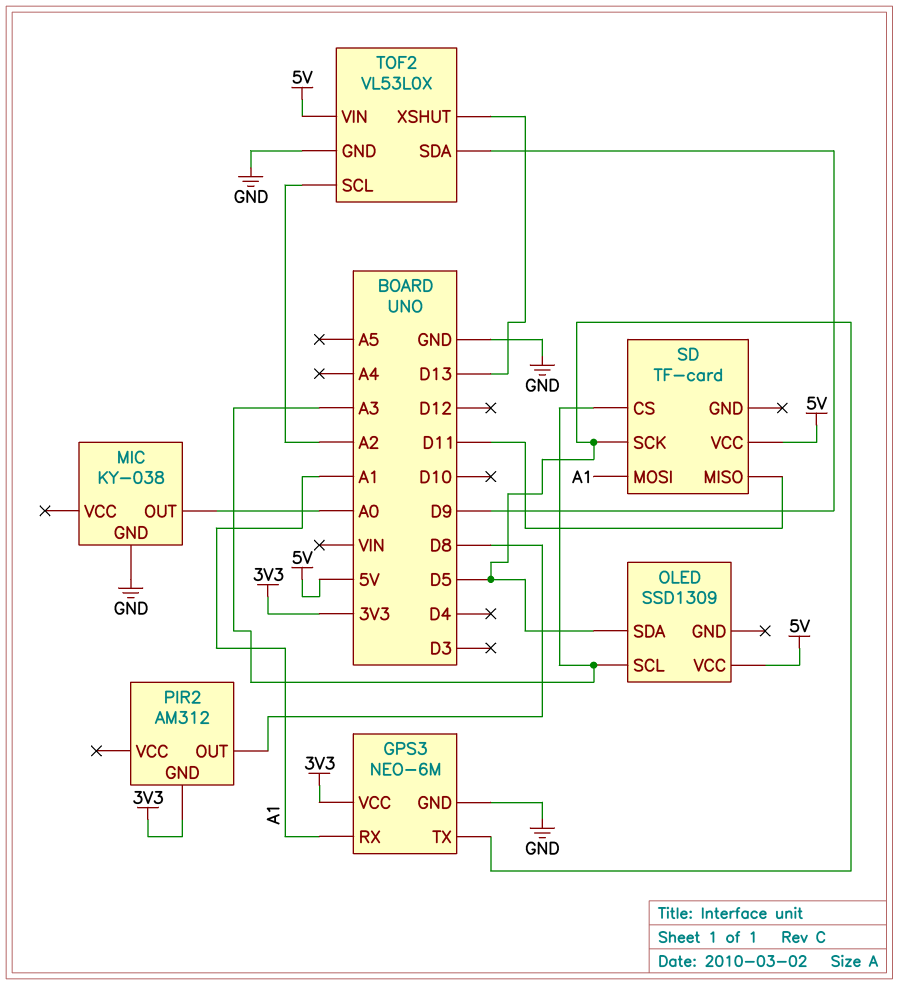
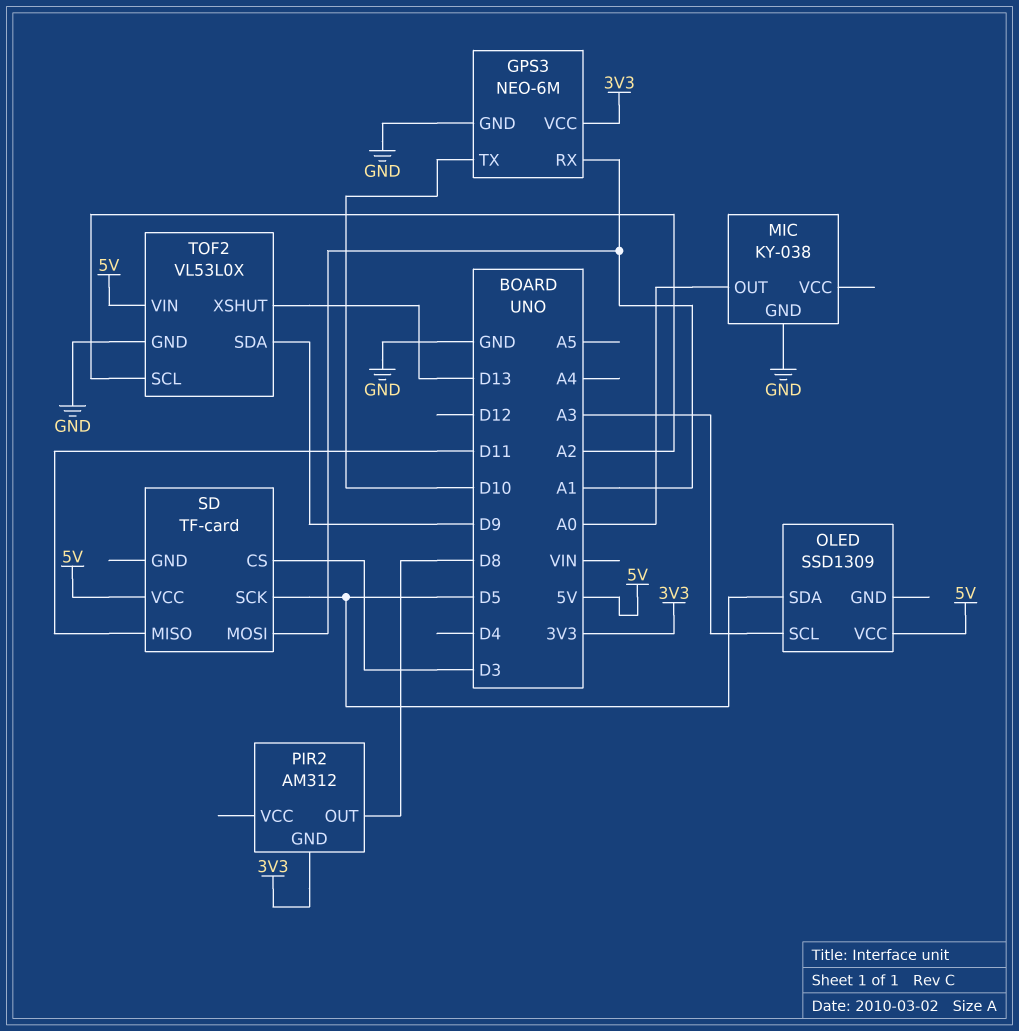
GPS3 pin TX: D5 -> D10
SD pin CS: A3 -> D3

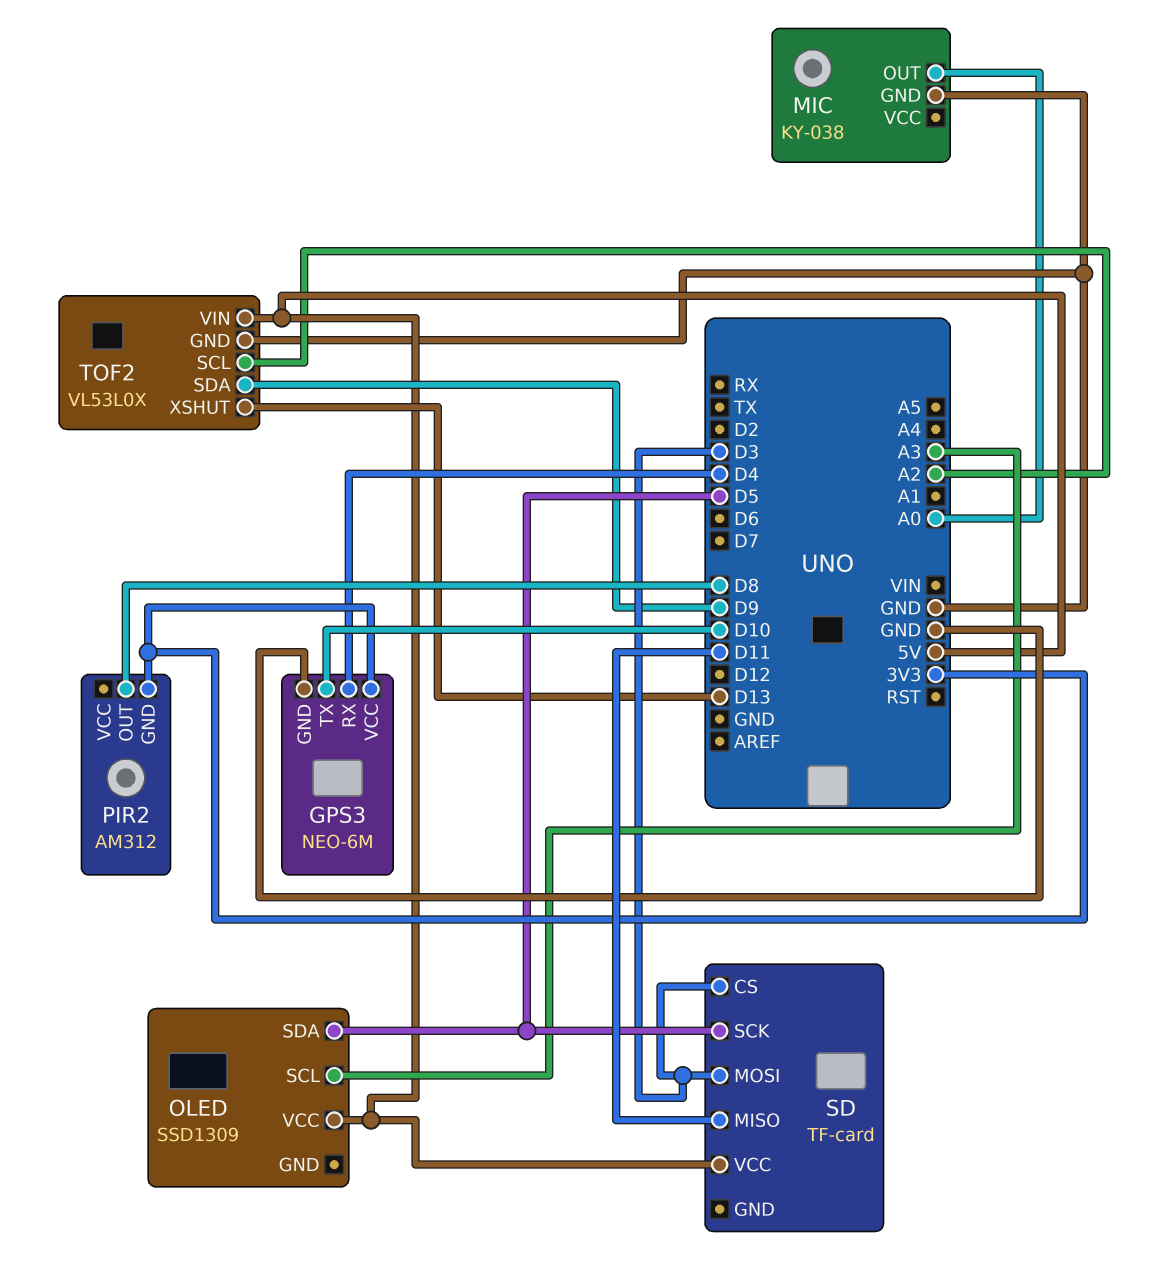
GPS3 pin RX: A1 -> D4
SD pin MOSI: A1 -> D3

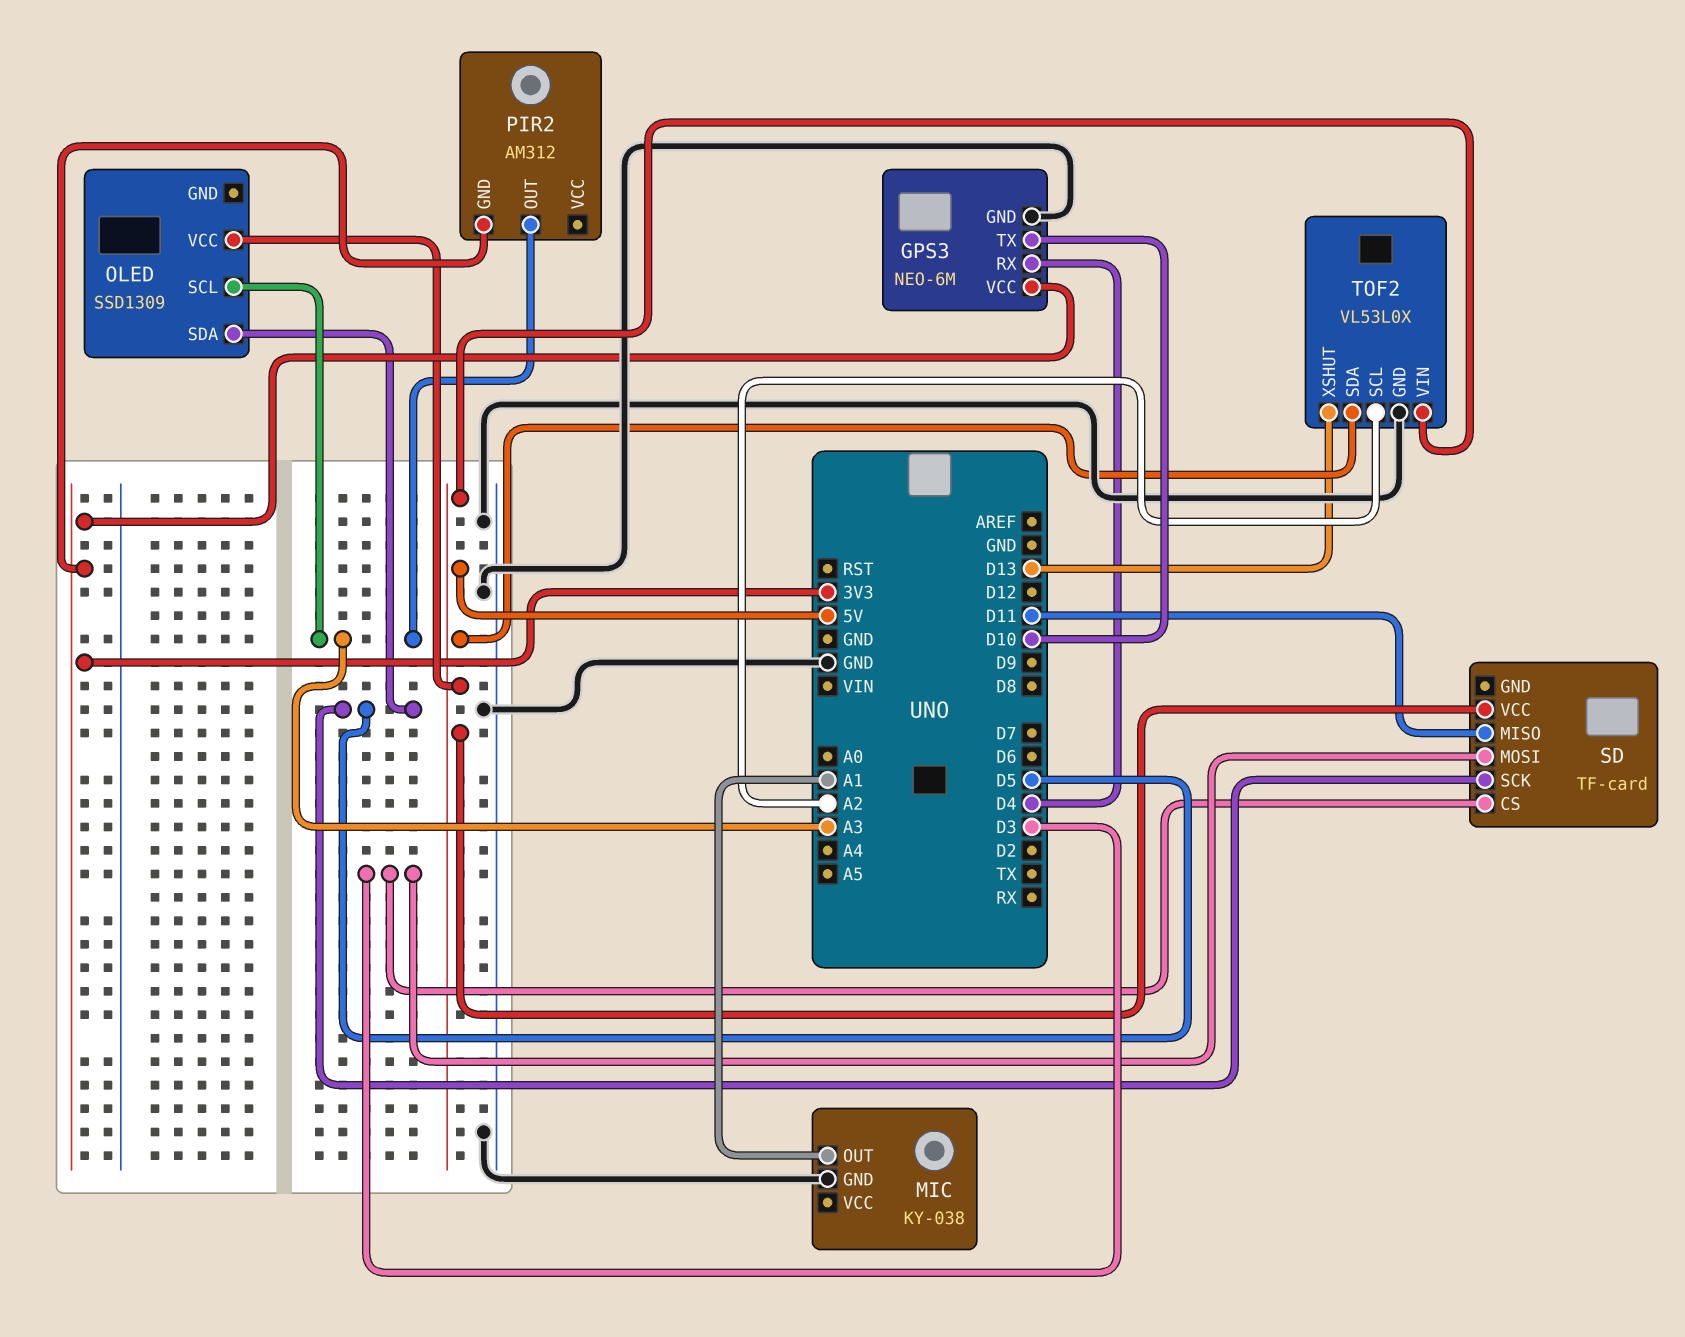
MIC pin OUT: A0 -> A1
PIR2 pin OUT: D8 -> A3
TOF2 pin SDA: D9 -> 5V

